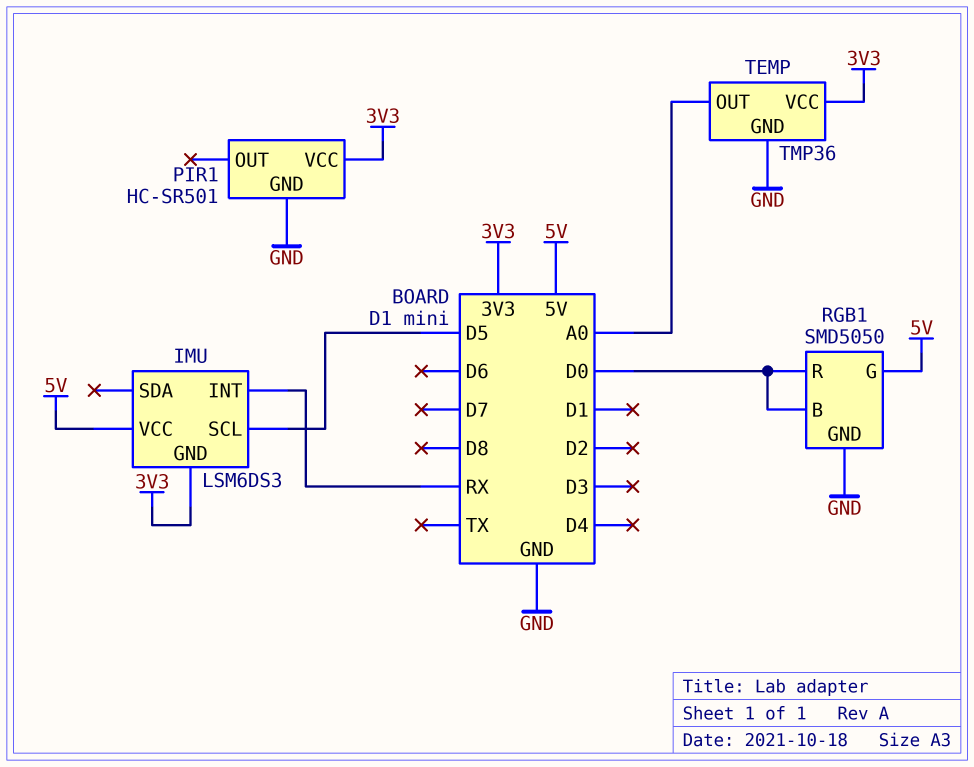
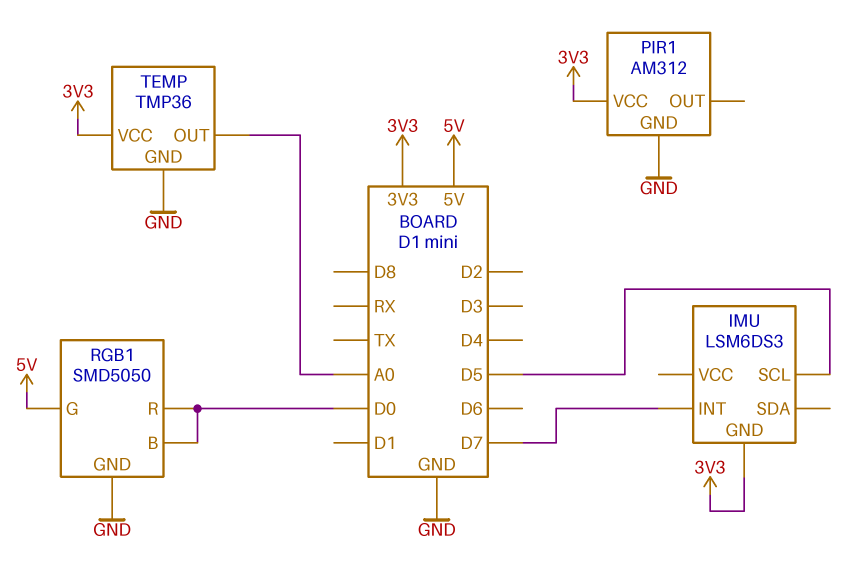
IMU pin INT: RX -> D7
IMU pin VCC: 5V -> none
PIR1: HC-SR501 -> AM312

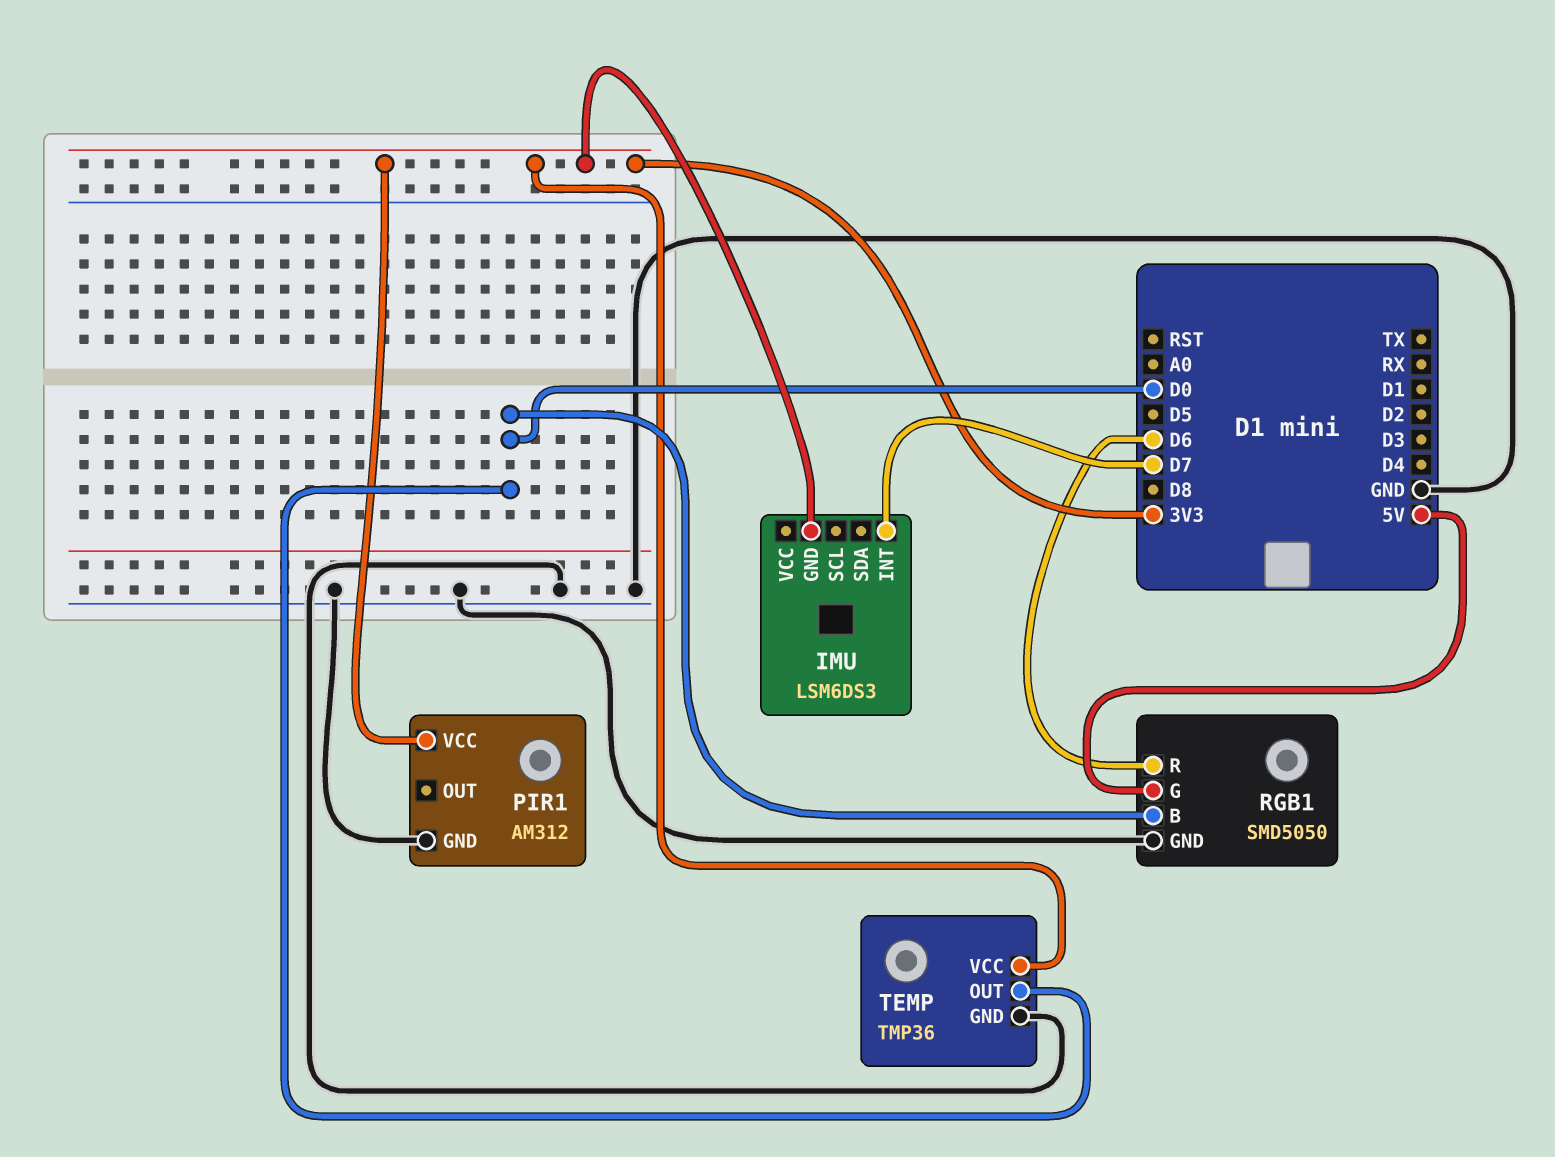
IMU pin SCL: D5 -> none
RGB1 pin R: D0 -> D6
TEMP pin OUT: A0 -> D0

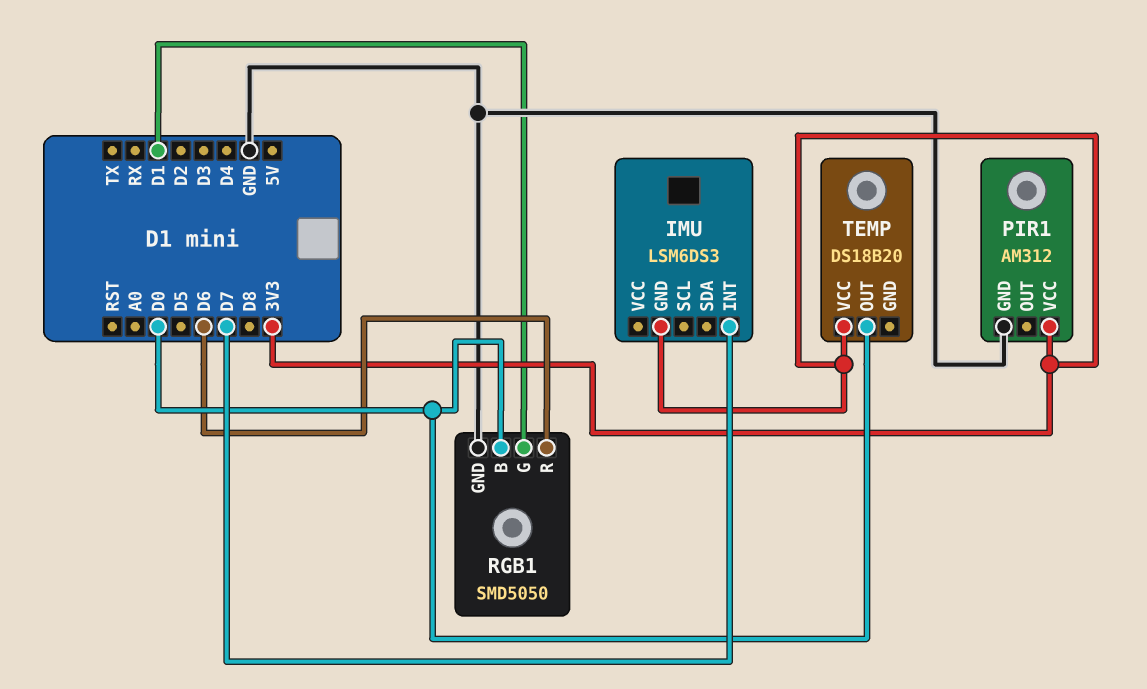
RGB1 pin G: 5V -> D1
TEMP: TMP36 -> DS18B20
TEMP pin GND: GND -> none

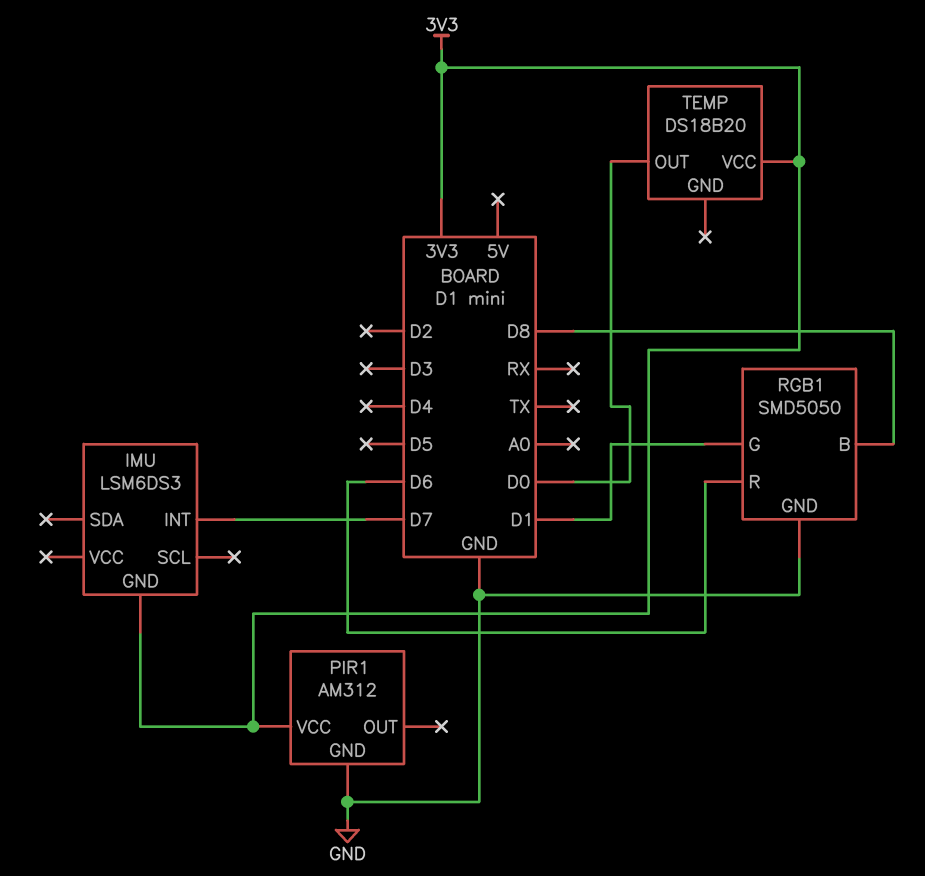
RGB1 pin B: D0 -> D8

